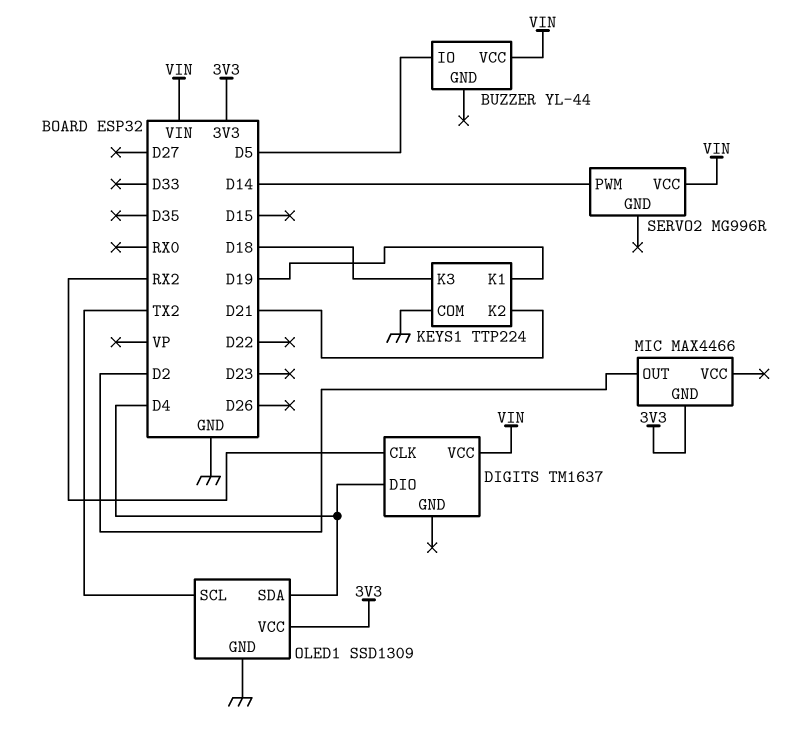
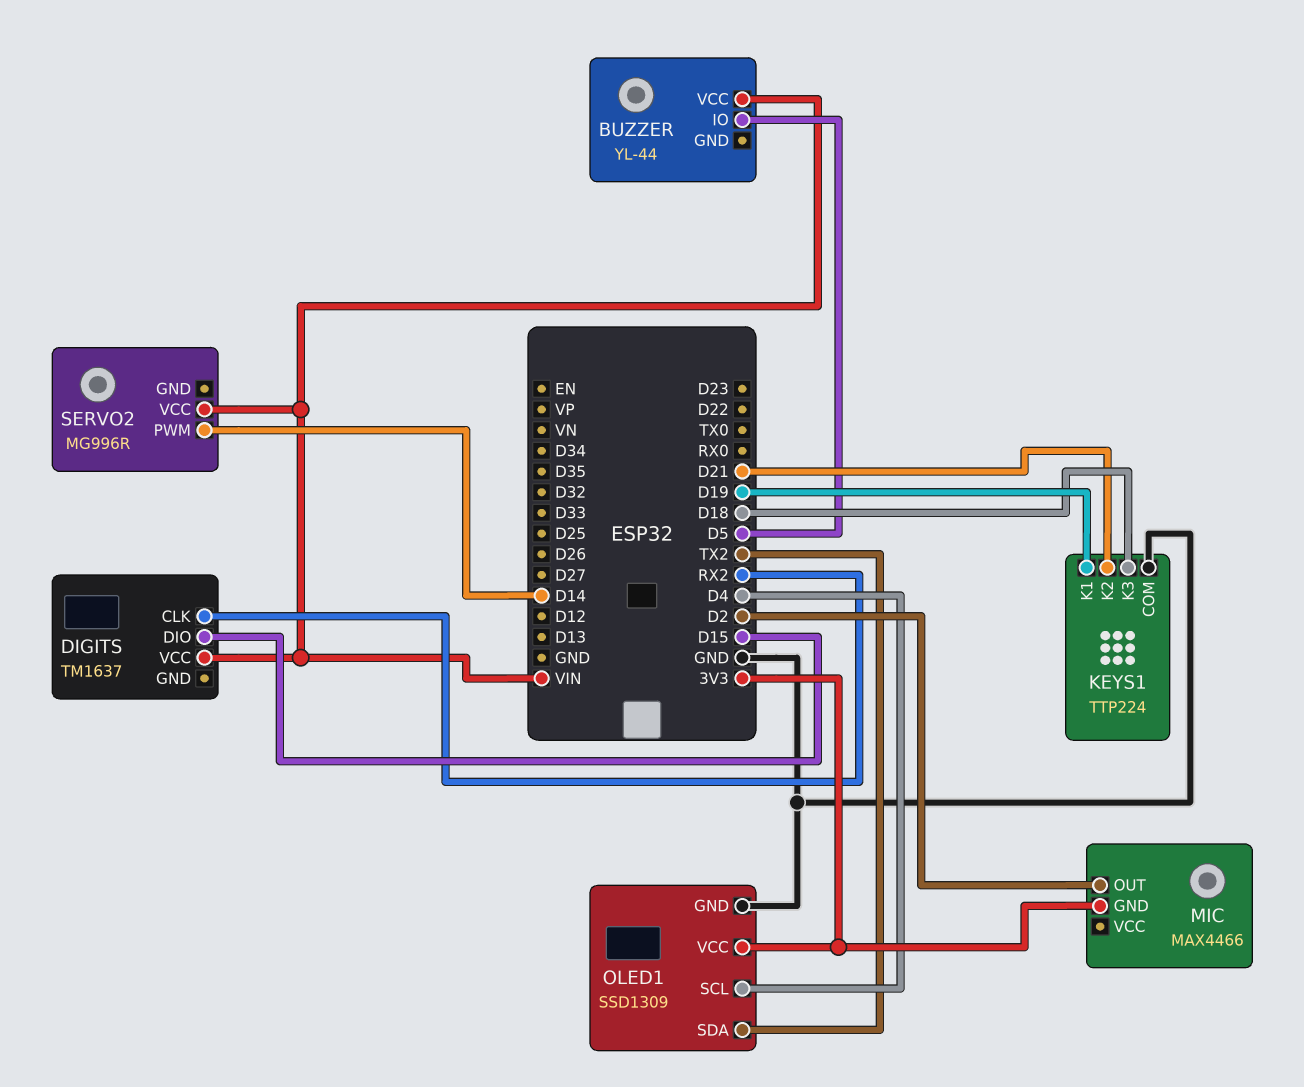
DIGITS pin DIO: D4 -> D15
OLED1 pin SCL: TX2 -> D4
OLED1 pin SDA: D4 -> TX2

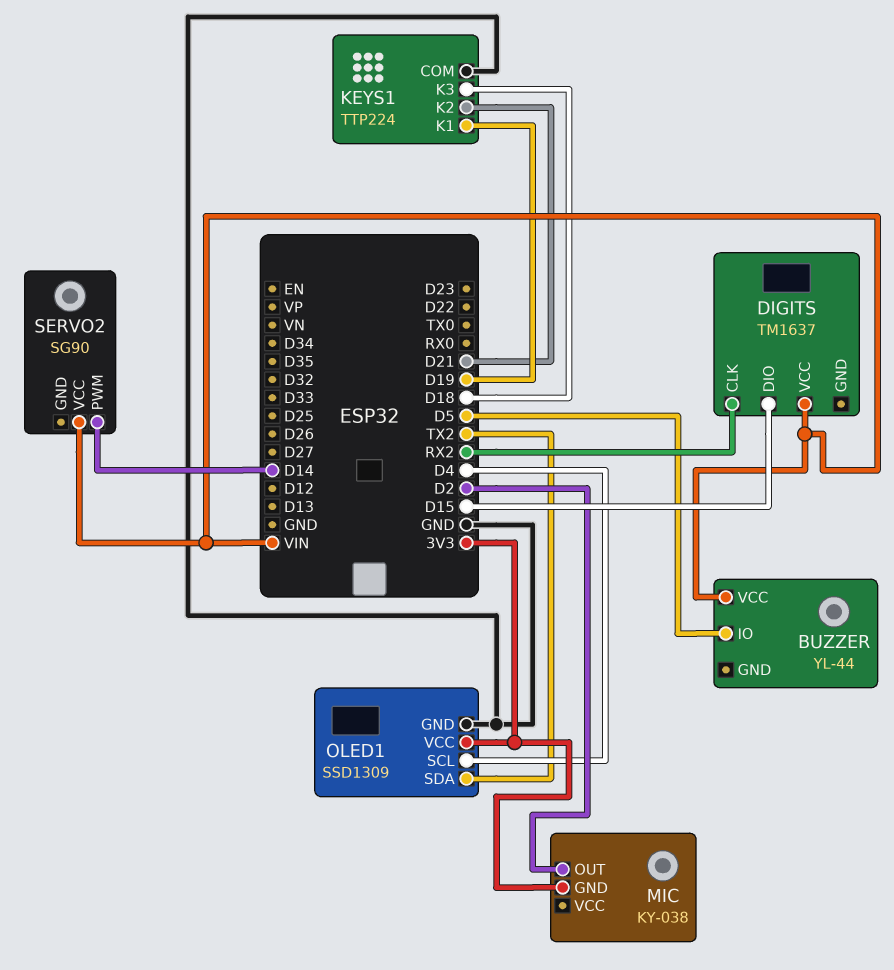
MIC: MAX4466 -> KY-038
SERVO2: MG996R -> SG90

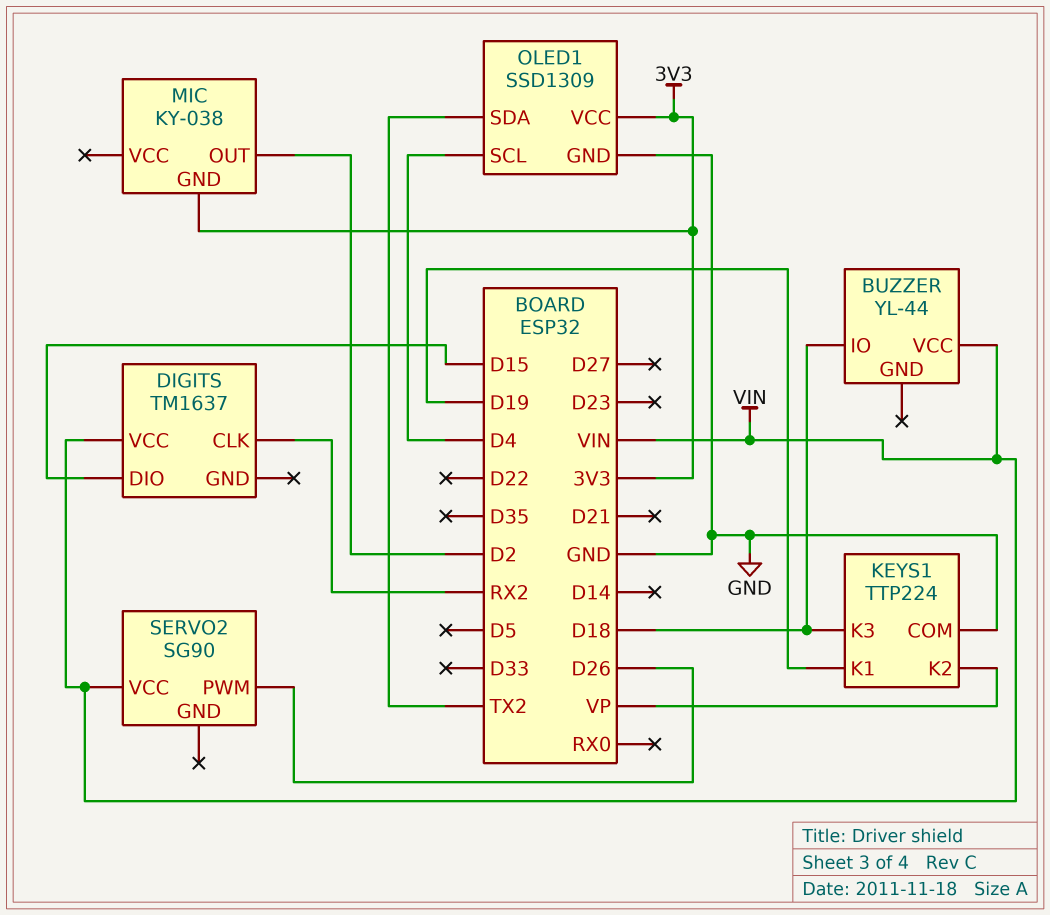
BUZZER pin IO: D5 -> D18
KEYS1 pin K2: D21 -> VP
SERVO2 pin PWM: D14 -> D26

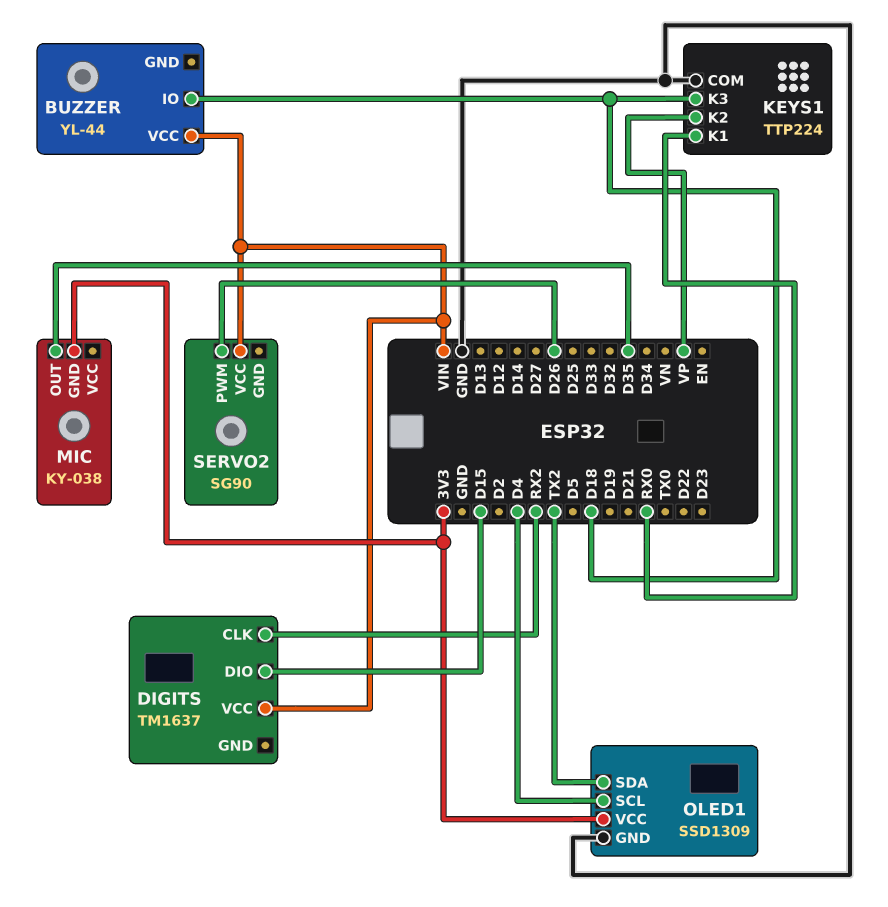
KEYS1 pin K1: D19 -> RX0
MIC pin OUT: D2 -> D35

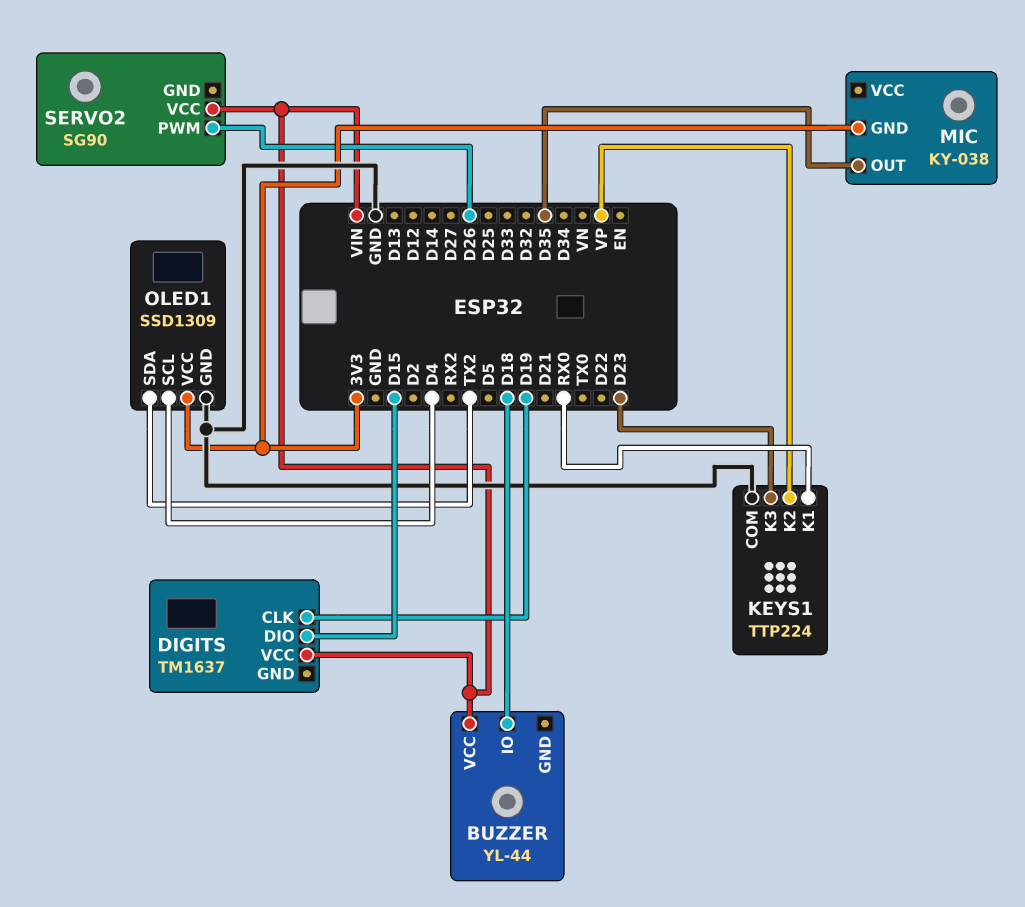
DIGITS pin CLK: RX2 -> D19
KEYS1 pin K3: D18 -> D23

